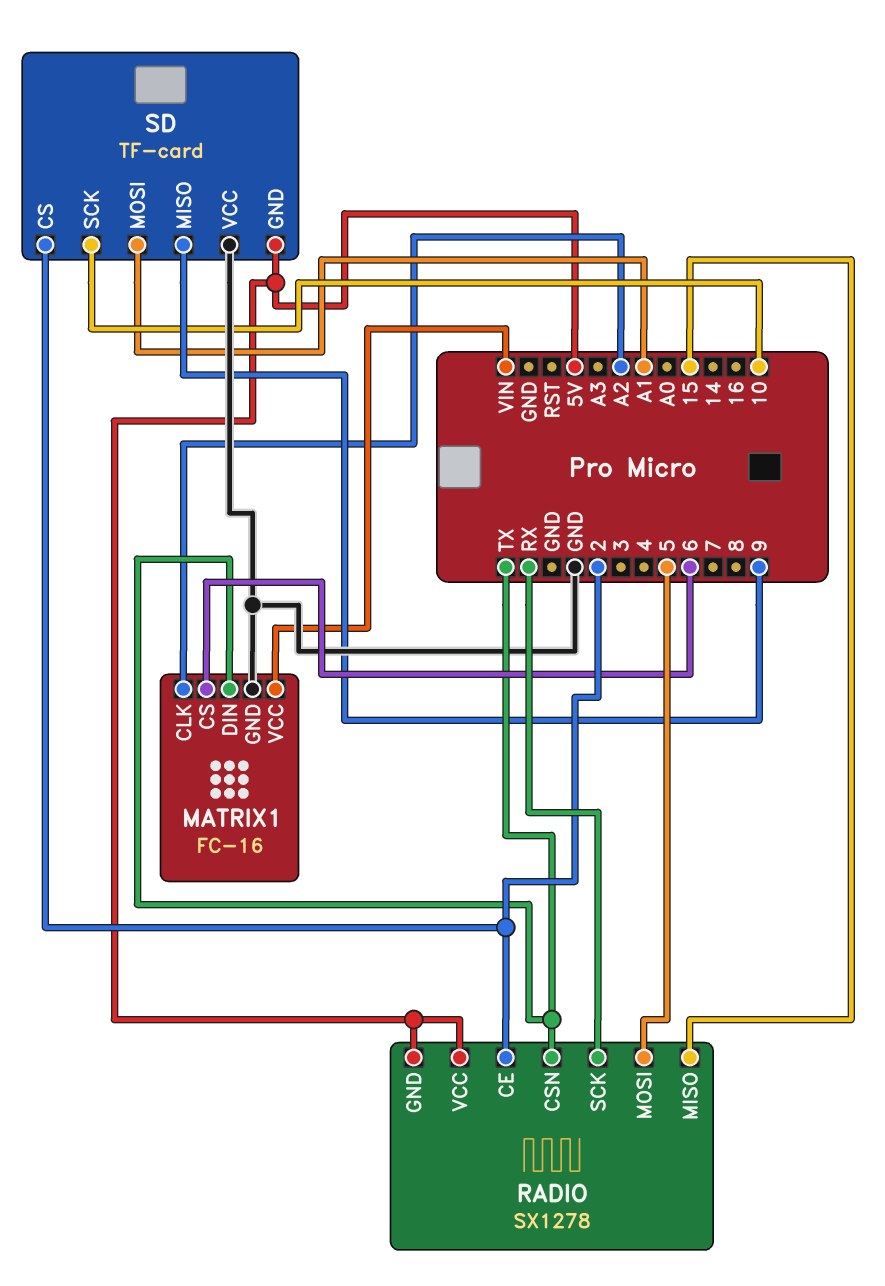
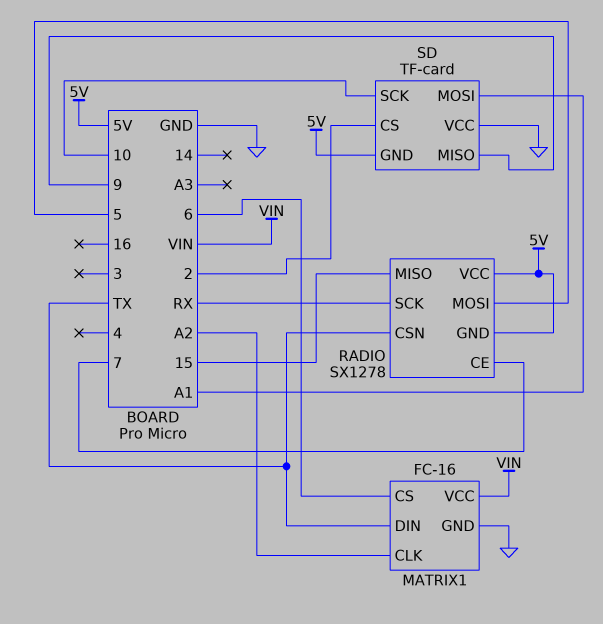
RADIO pin CE: 2 -> 7

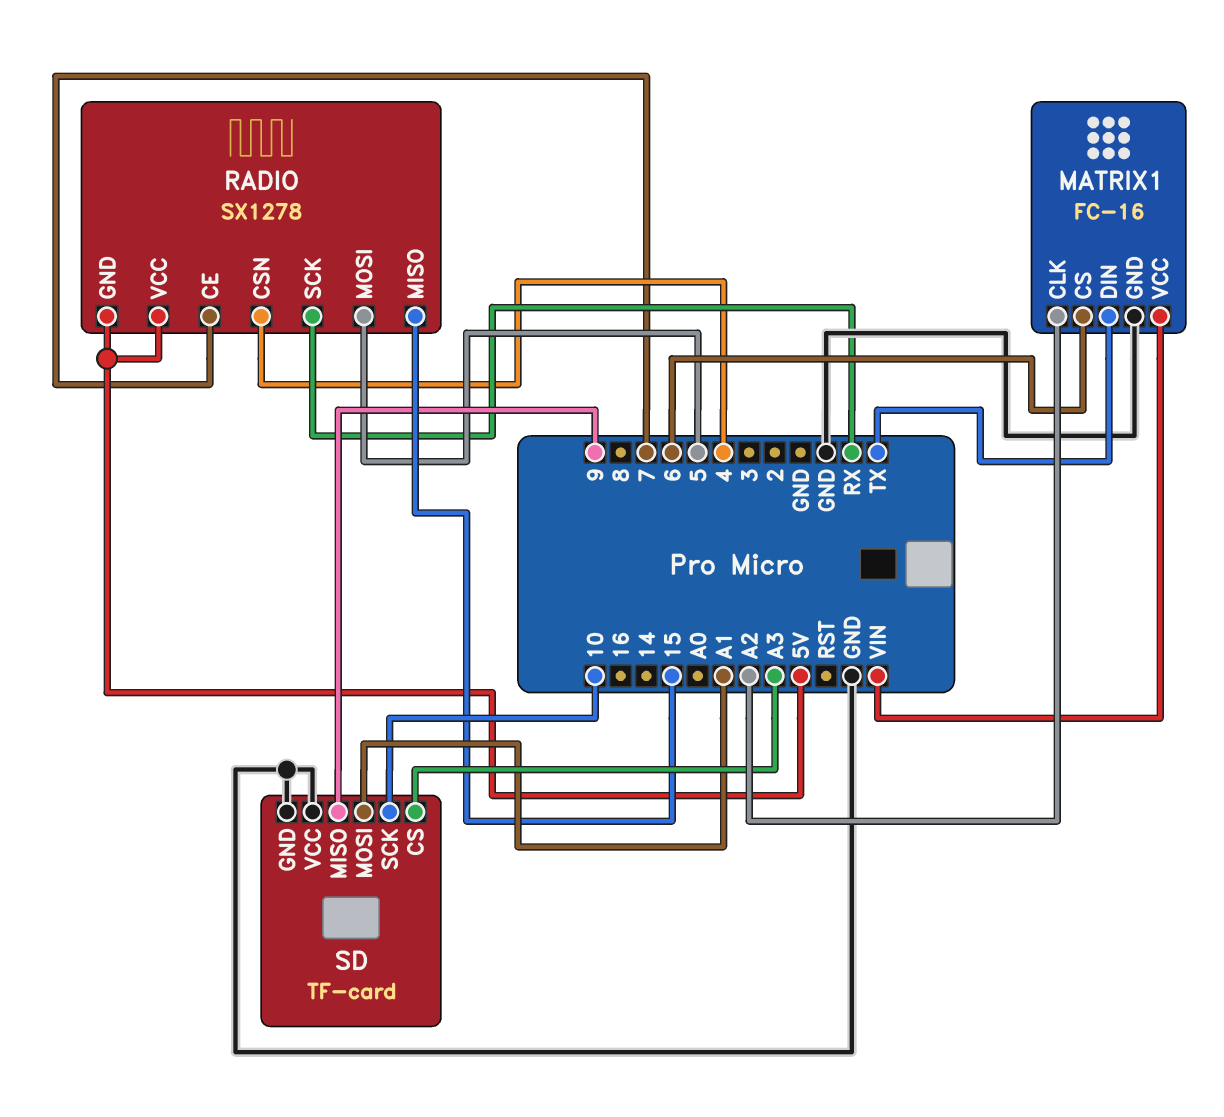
RADIO pin CSN: TX -> 4
SD pin CS: 2 -> A3
SD pin GND: 5V -> GND

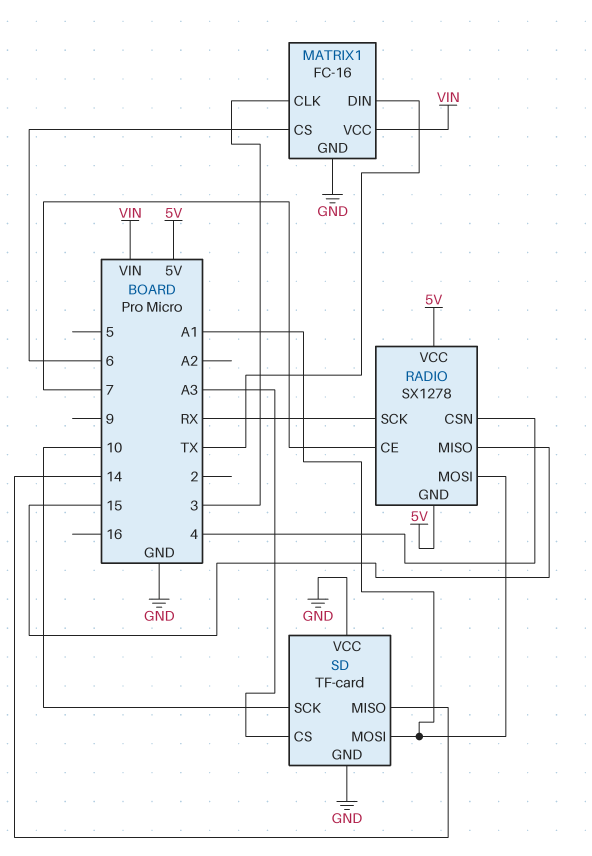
MATRIX1 pin CLK: A2 -> 3
RADIO pin MOSI: 5 -> A1
SD pin MISO: 9 -> 14

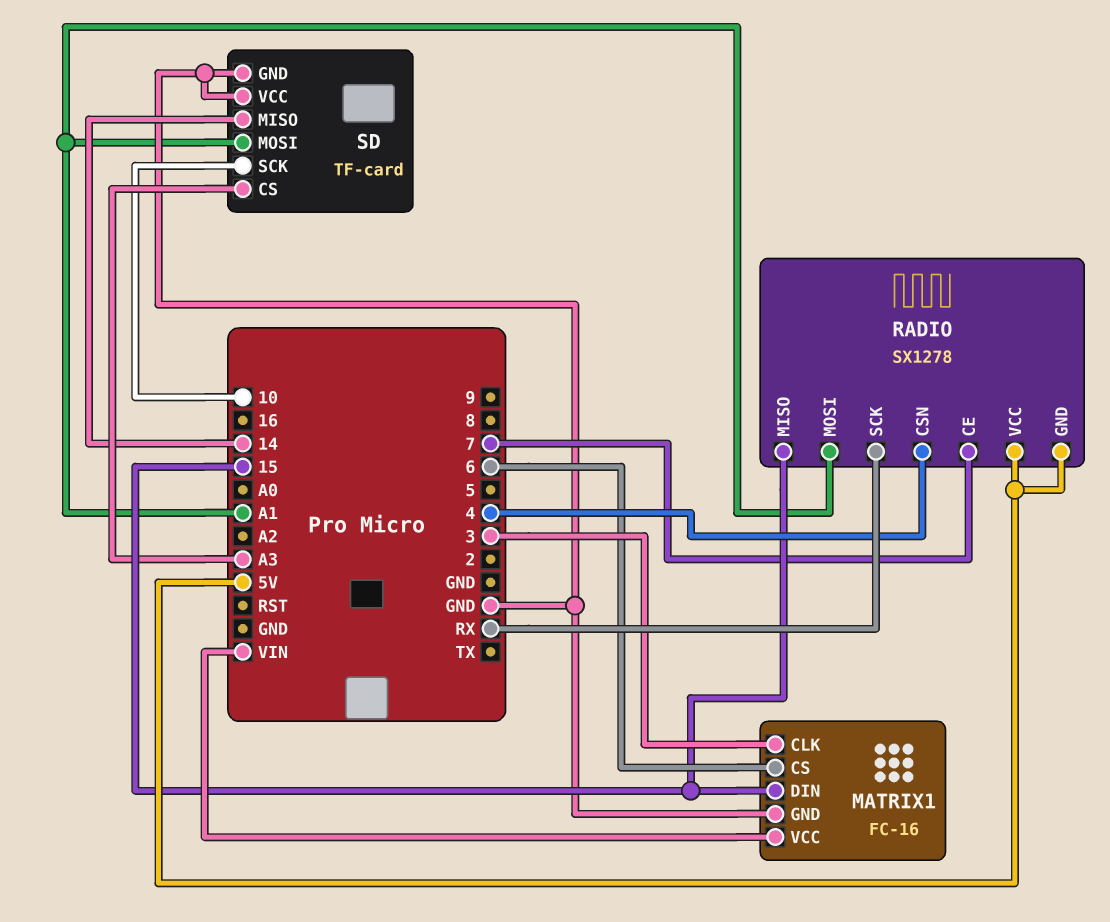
MATRIX1 pin DIN: TX -> 15

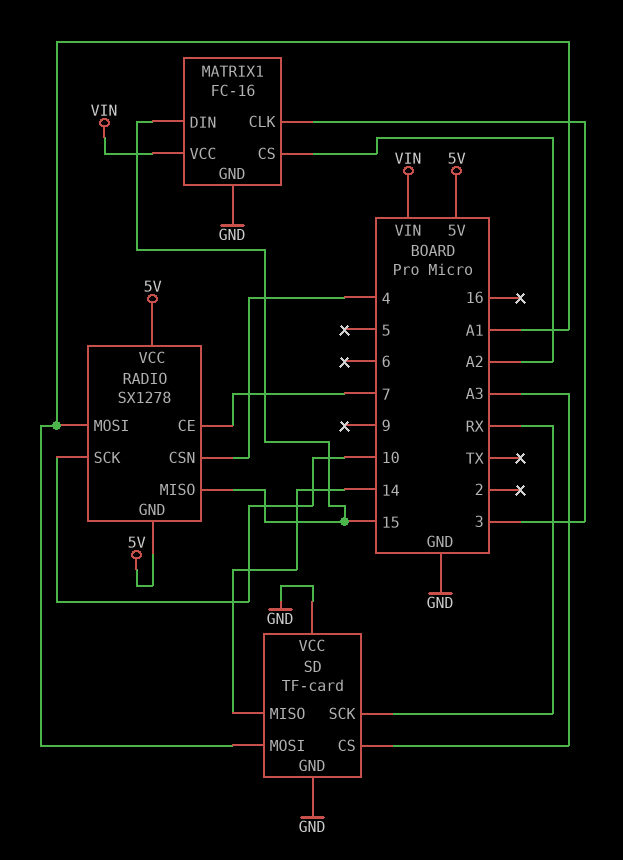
MATRIX1 pin CS: 6 -> A2
RADIO pin SCK: RX -> 10
SD pin SCK: 10 -> RX

